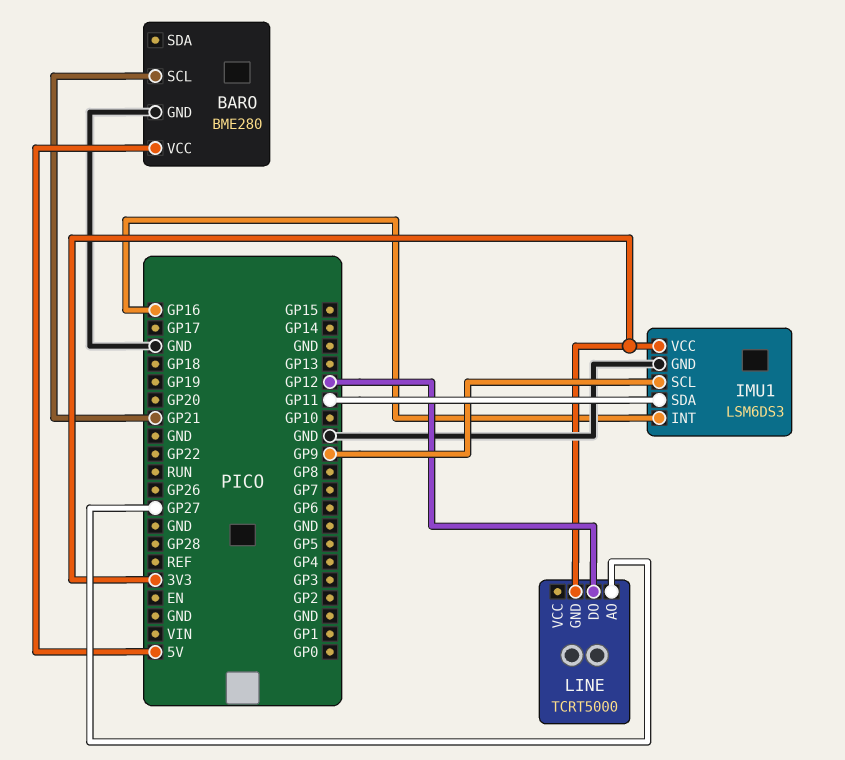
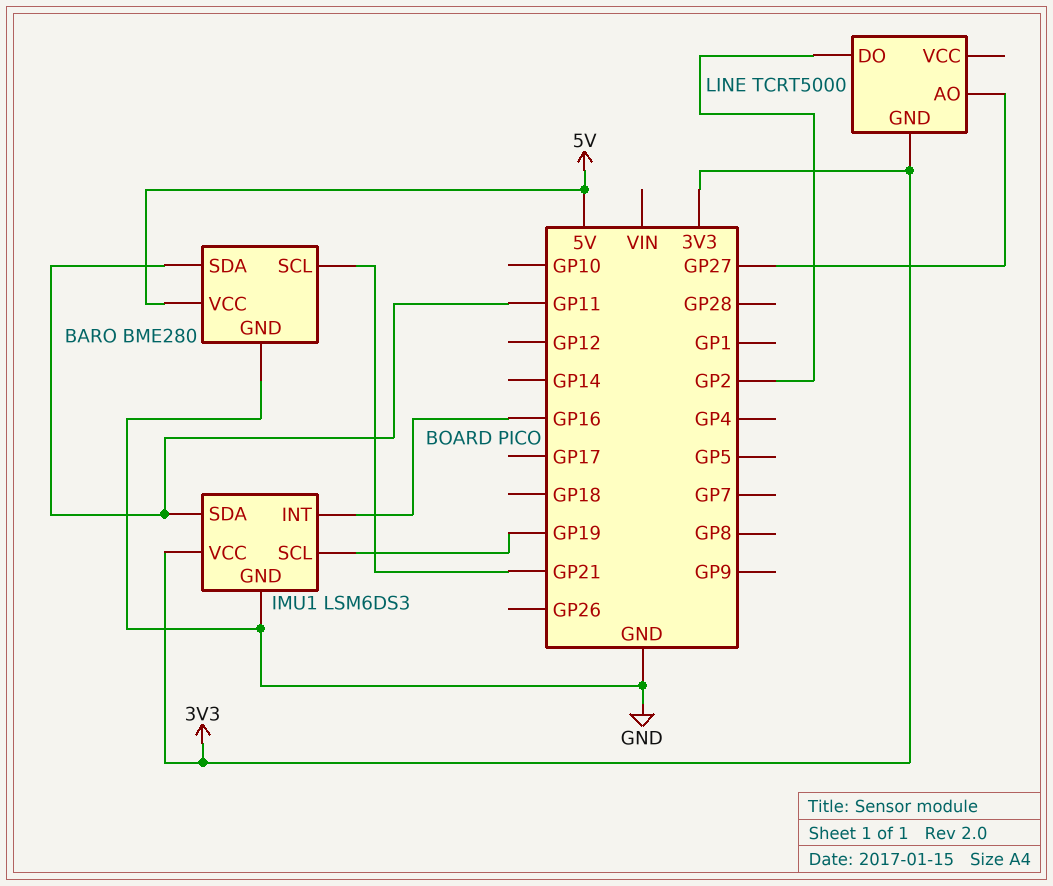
BARO pin SDA: none -> GP11
IMU1 pin SCL: GP9 -> GP19
LINE pin DO: GP12 -> GP2

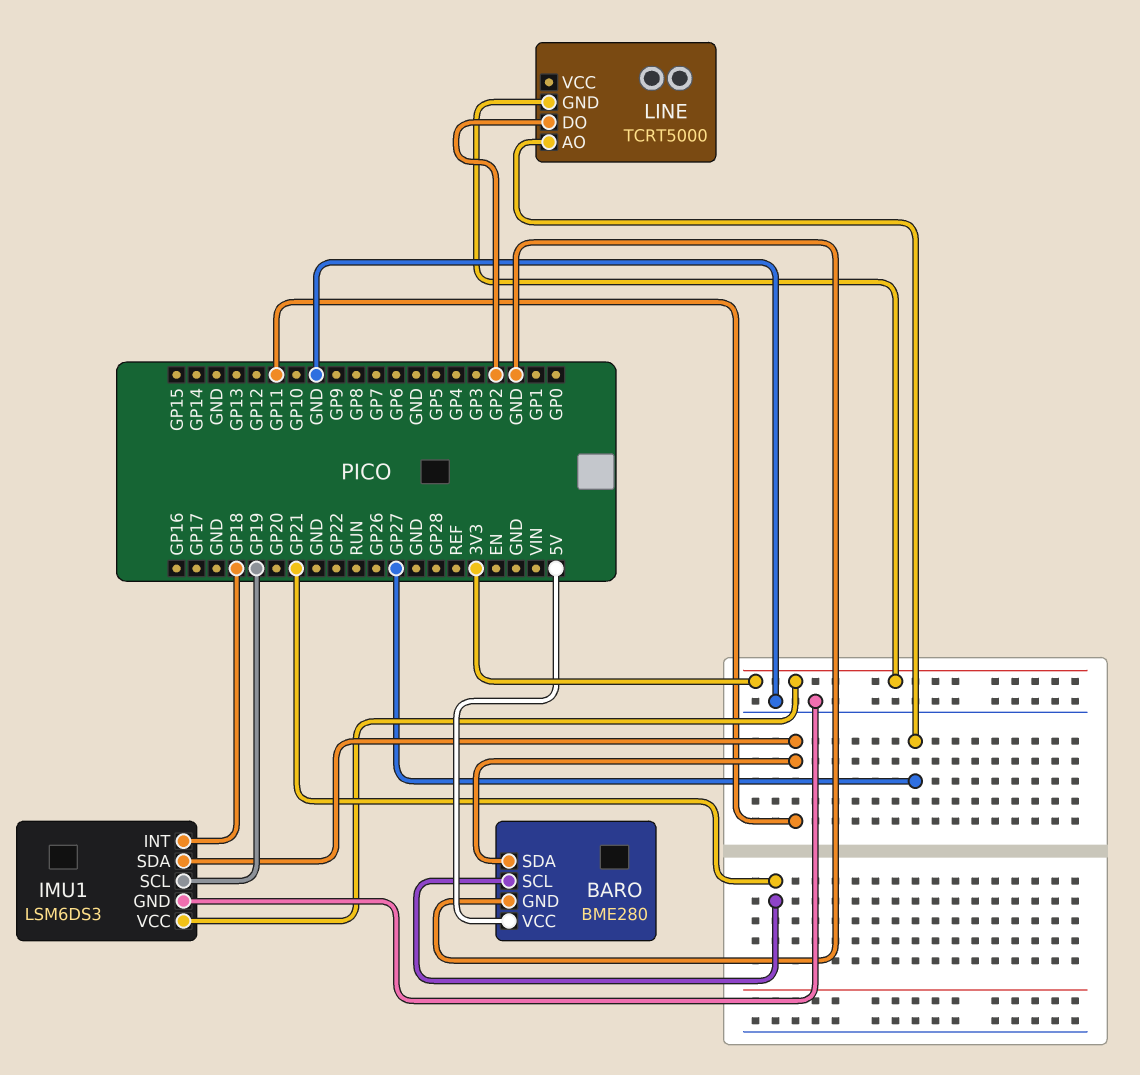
IMU1 pin INT: GP16 -> GP18

